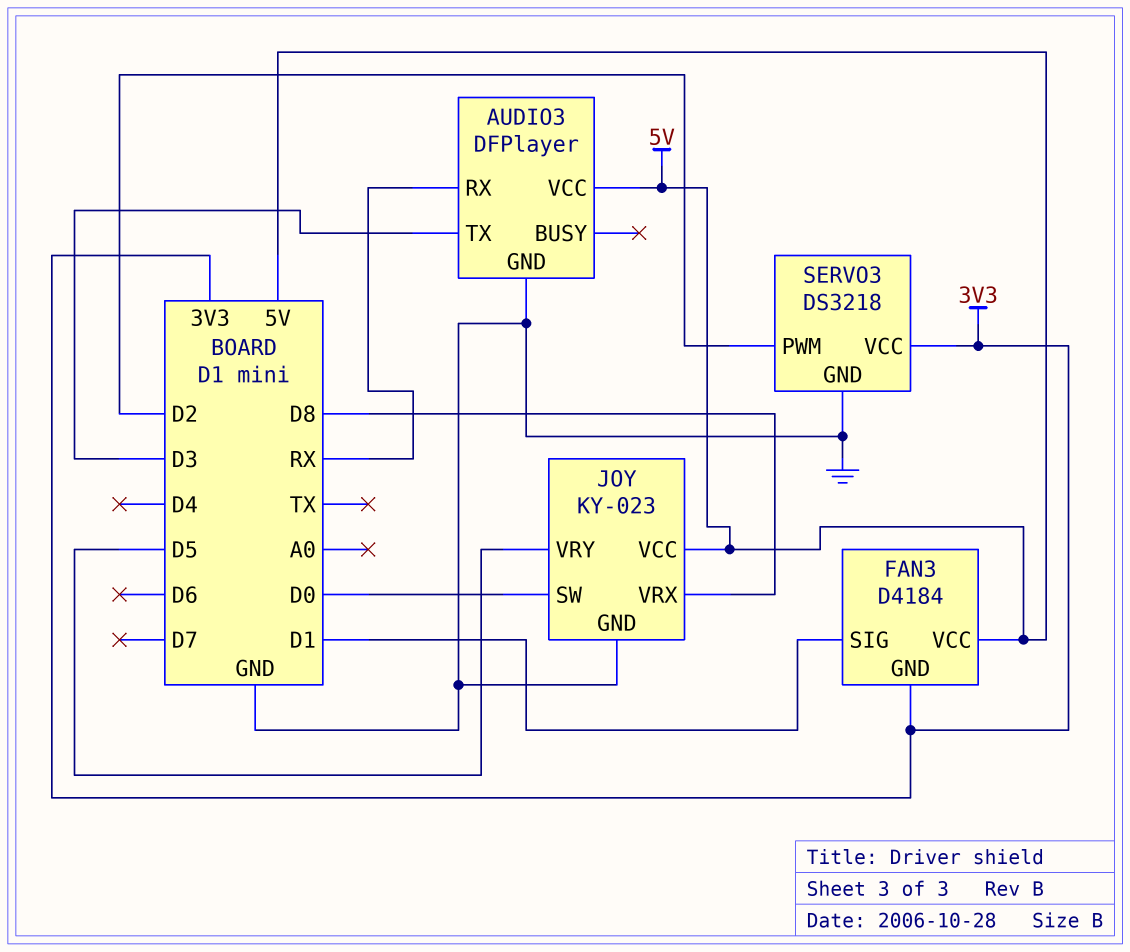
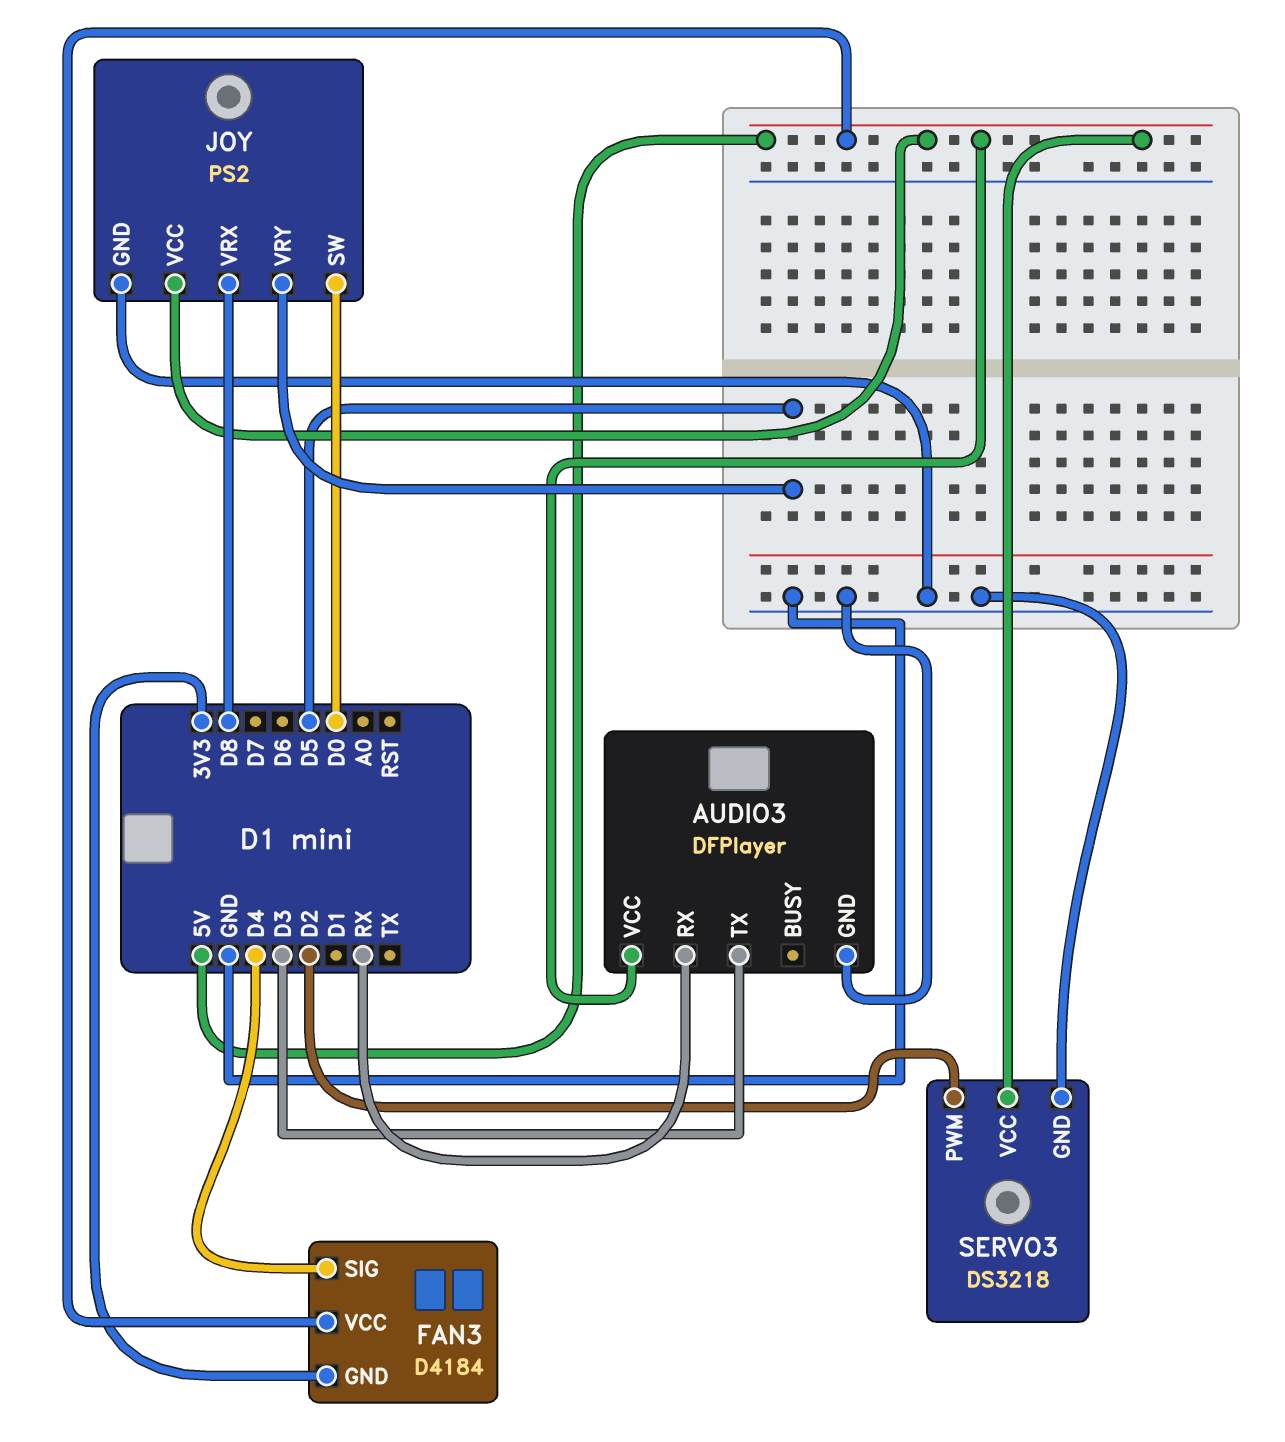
FAN3 pin SIG: D1 -> D4
JOY: KY-023 -> PS2
SERVO3 pin VCC: 3V3 -> 5V

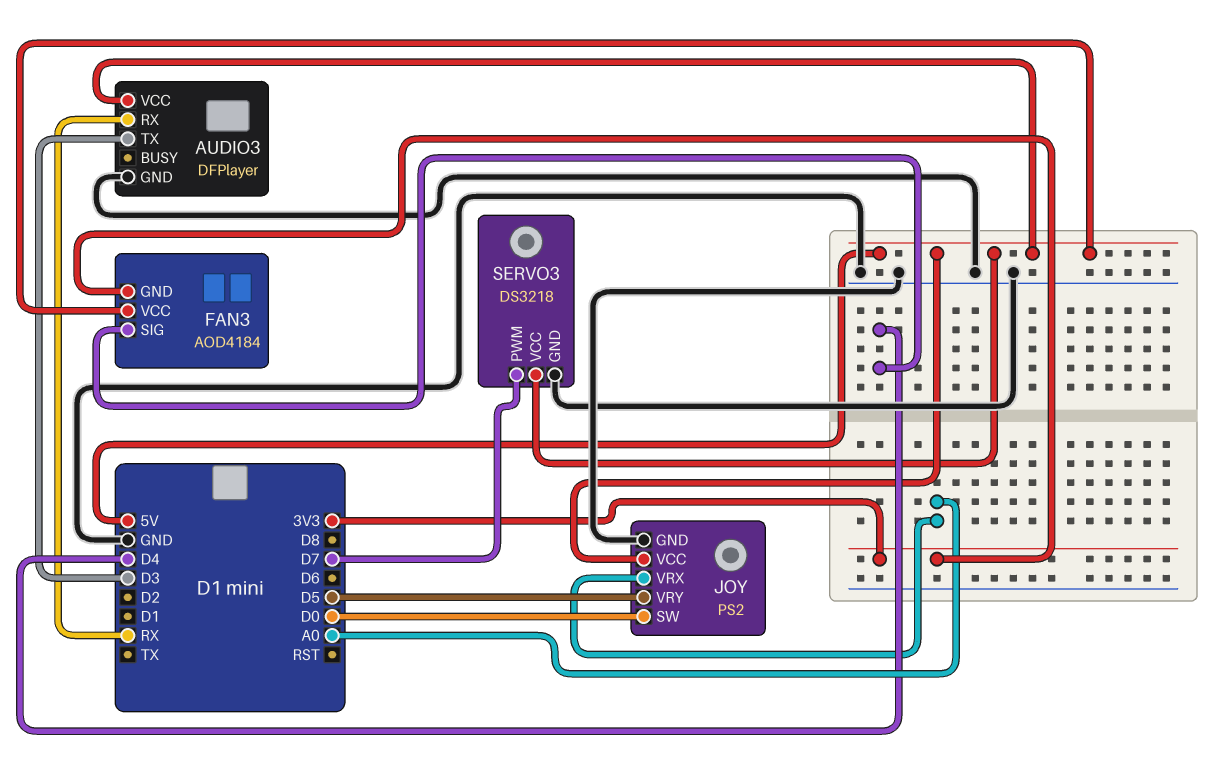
FAN3: D4184 -> AOD4184
JOY pin VRX: D8 -> A0
SERVO3 pin PWM: D2 -> D7

